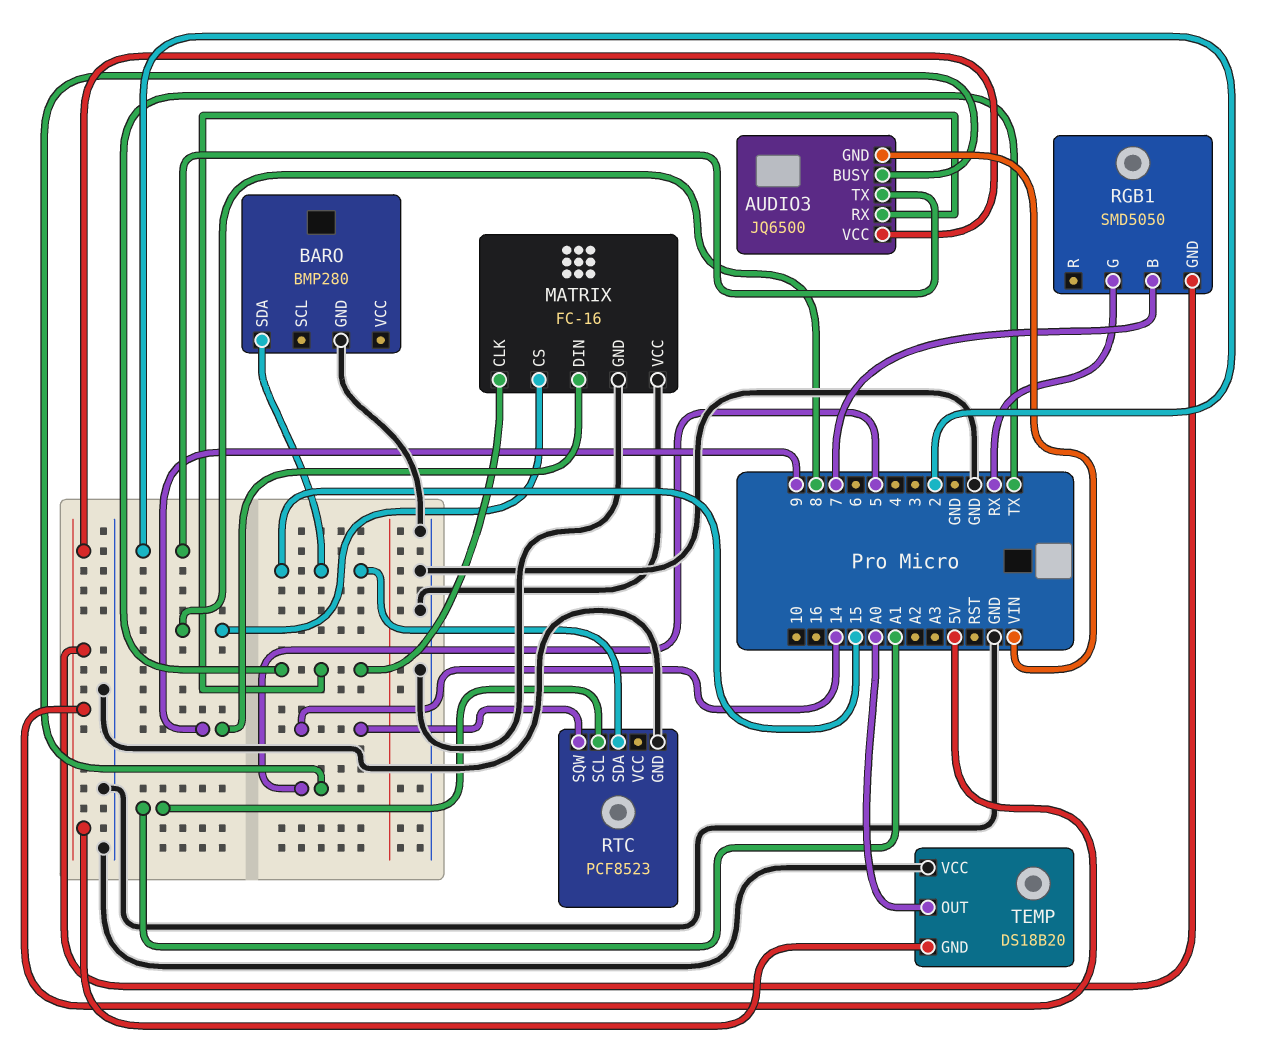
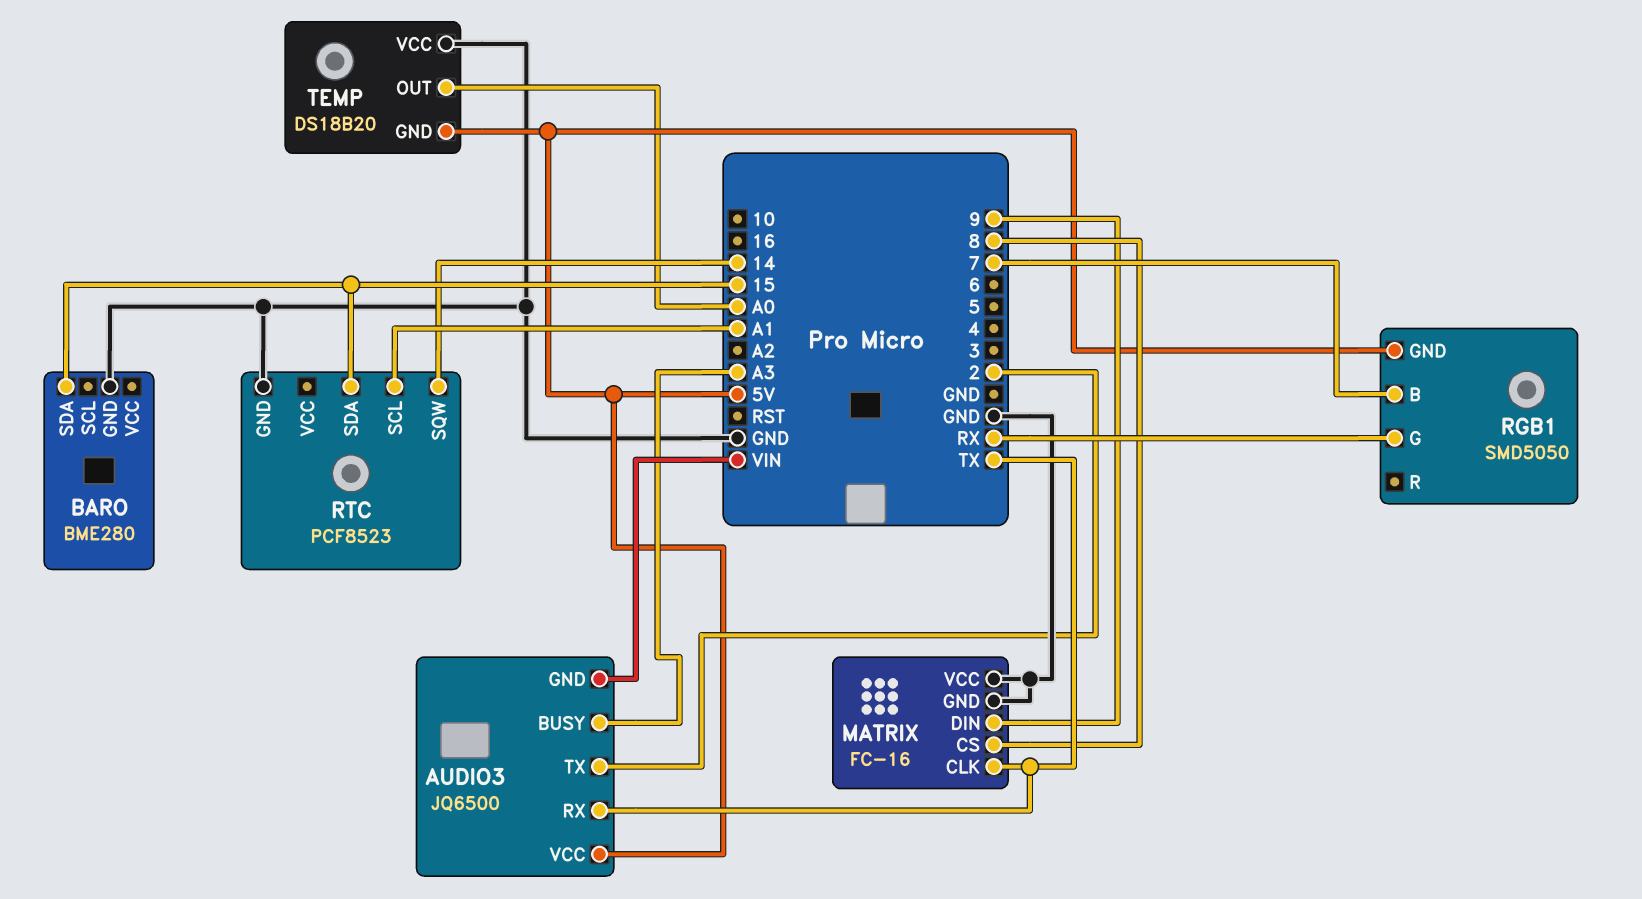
AUDIO3 pin BUSY: 5 -> A3
BARO: BMP280 -> BME280

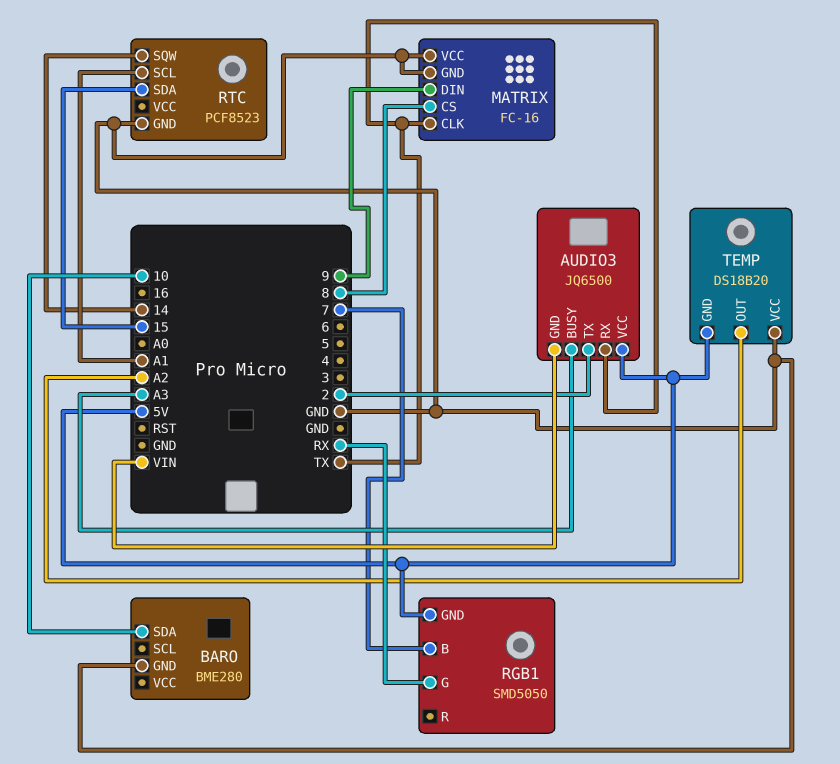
BARO pin SDA: 15 -> 10
TEMP pin OUT: A0 -> A2

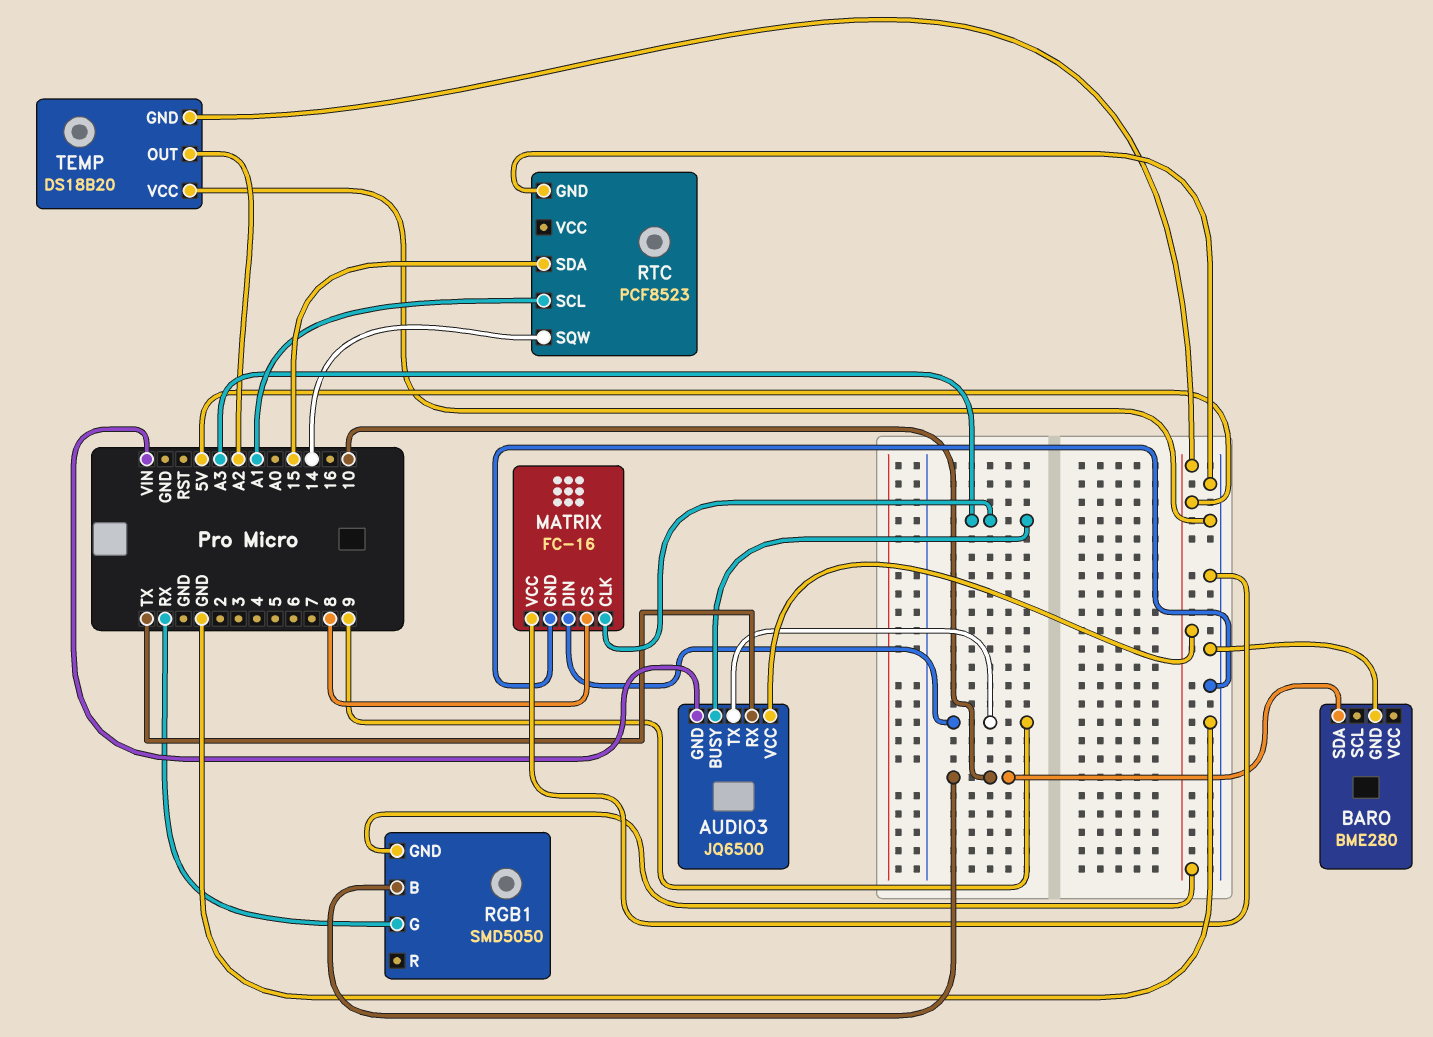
AUDIO3 pin TX: 2 -> 9
MATRIX pin CLK: TX -> A3
RGB1 pin B: 7 -> 10

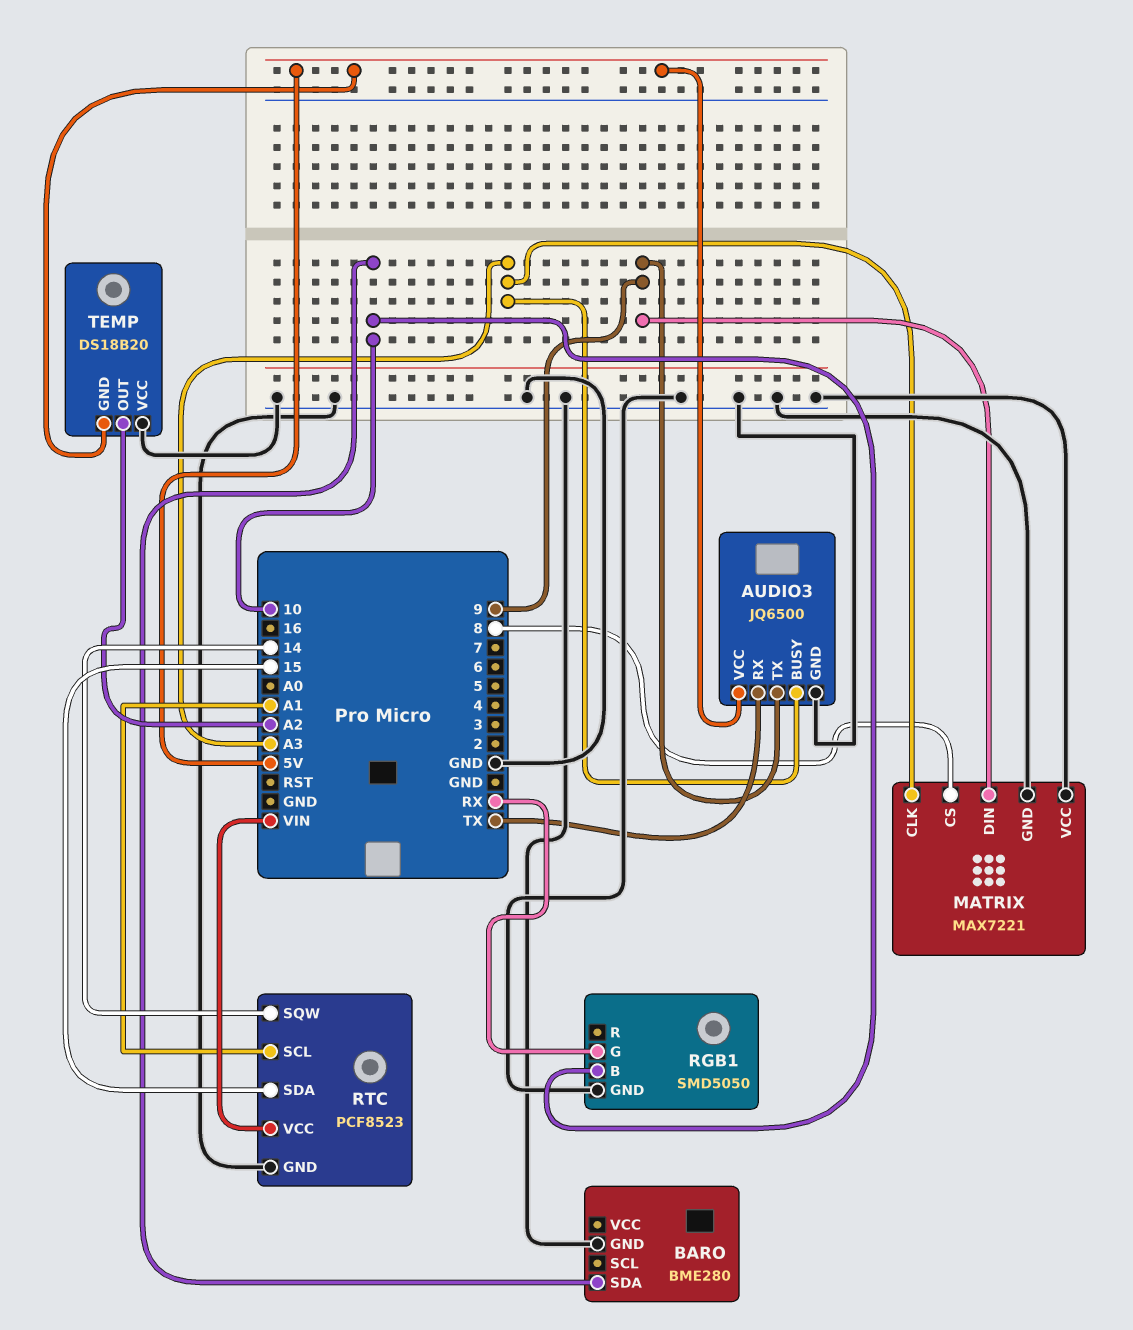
AUDIO3 pin GND: VIN -> GND
MATRIX: FC-16 -> MAX7221
RGB1 pin GND: 5V -> GND
RTC pin VCC: none -> VIN

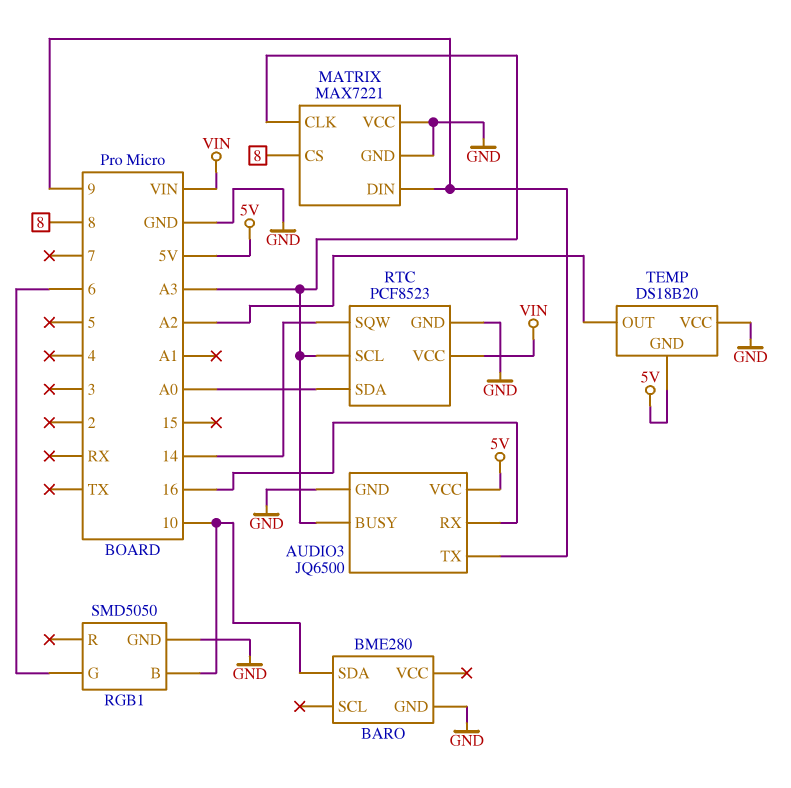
AUDIO3 pin RX: TX -> 16
RGB1 pin G: RX -> 6
RTC pin SCL: A1 -> A3
RTC pin SDA: 15 -> A0

